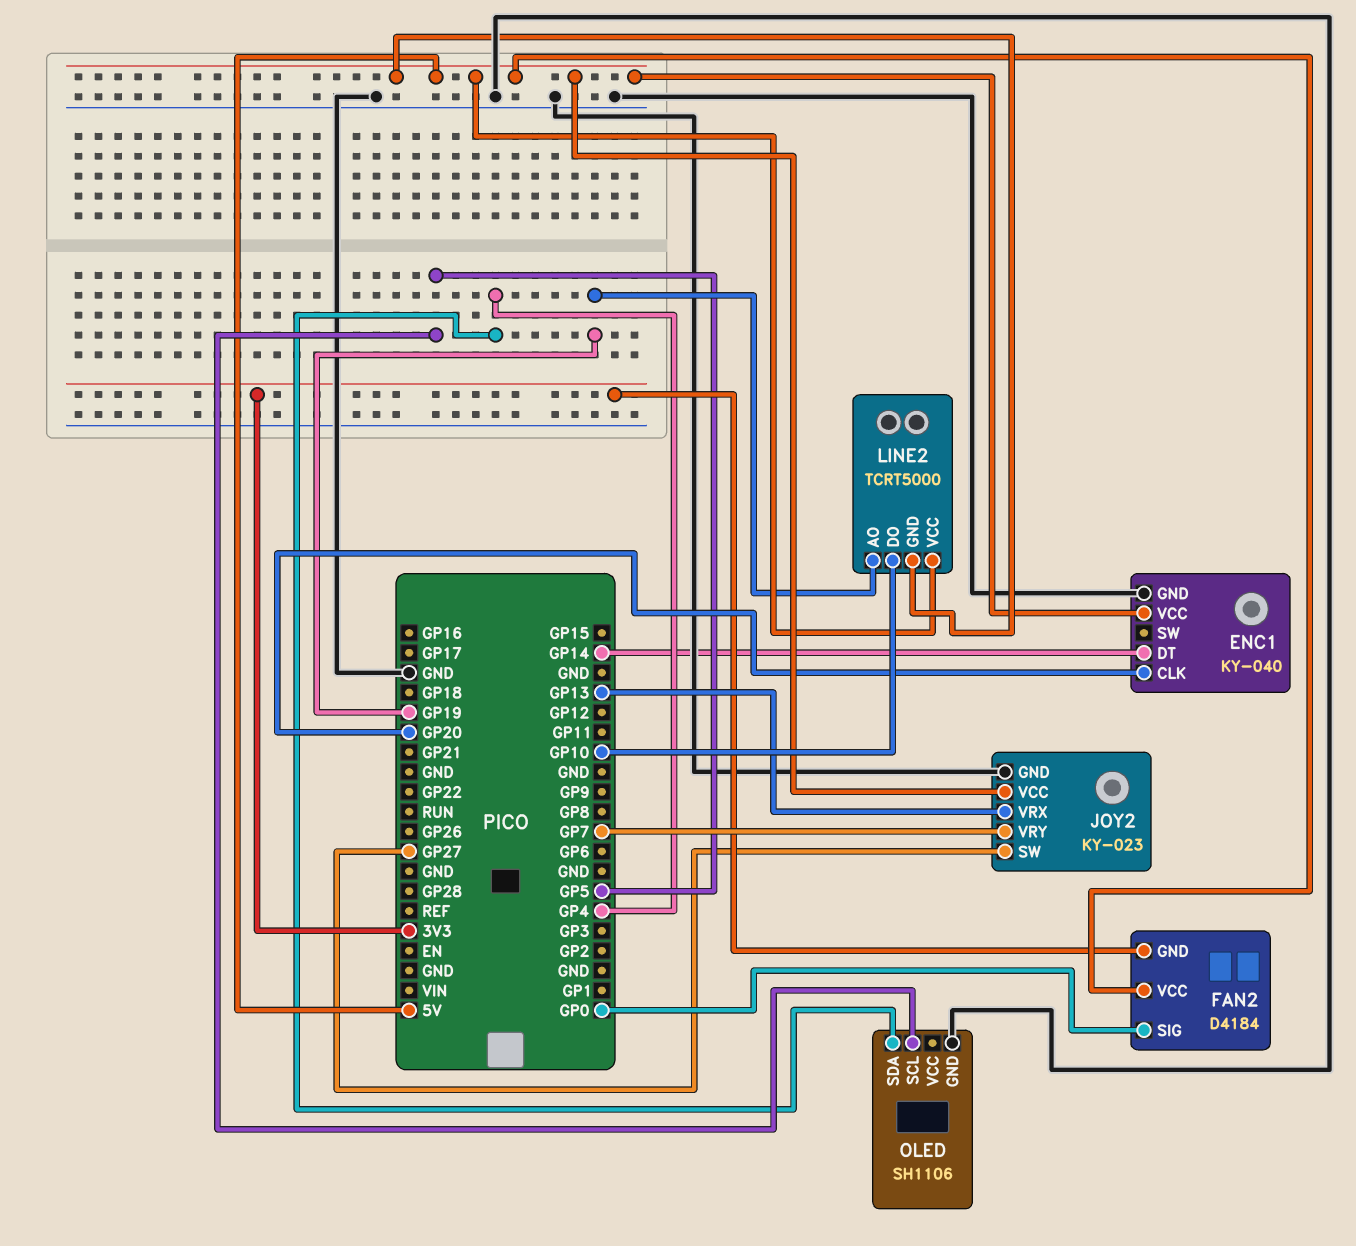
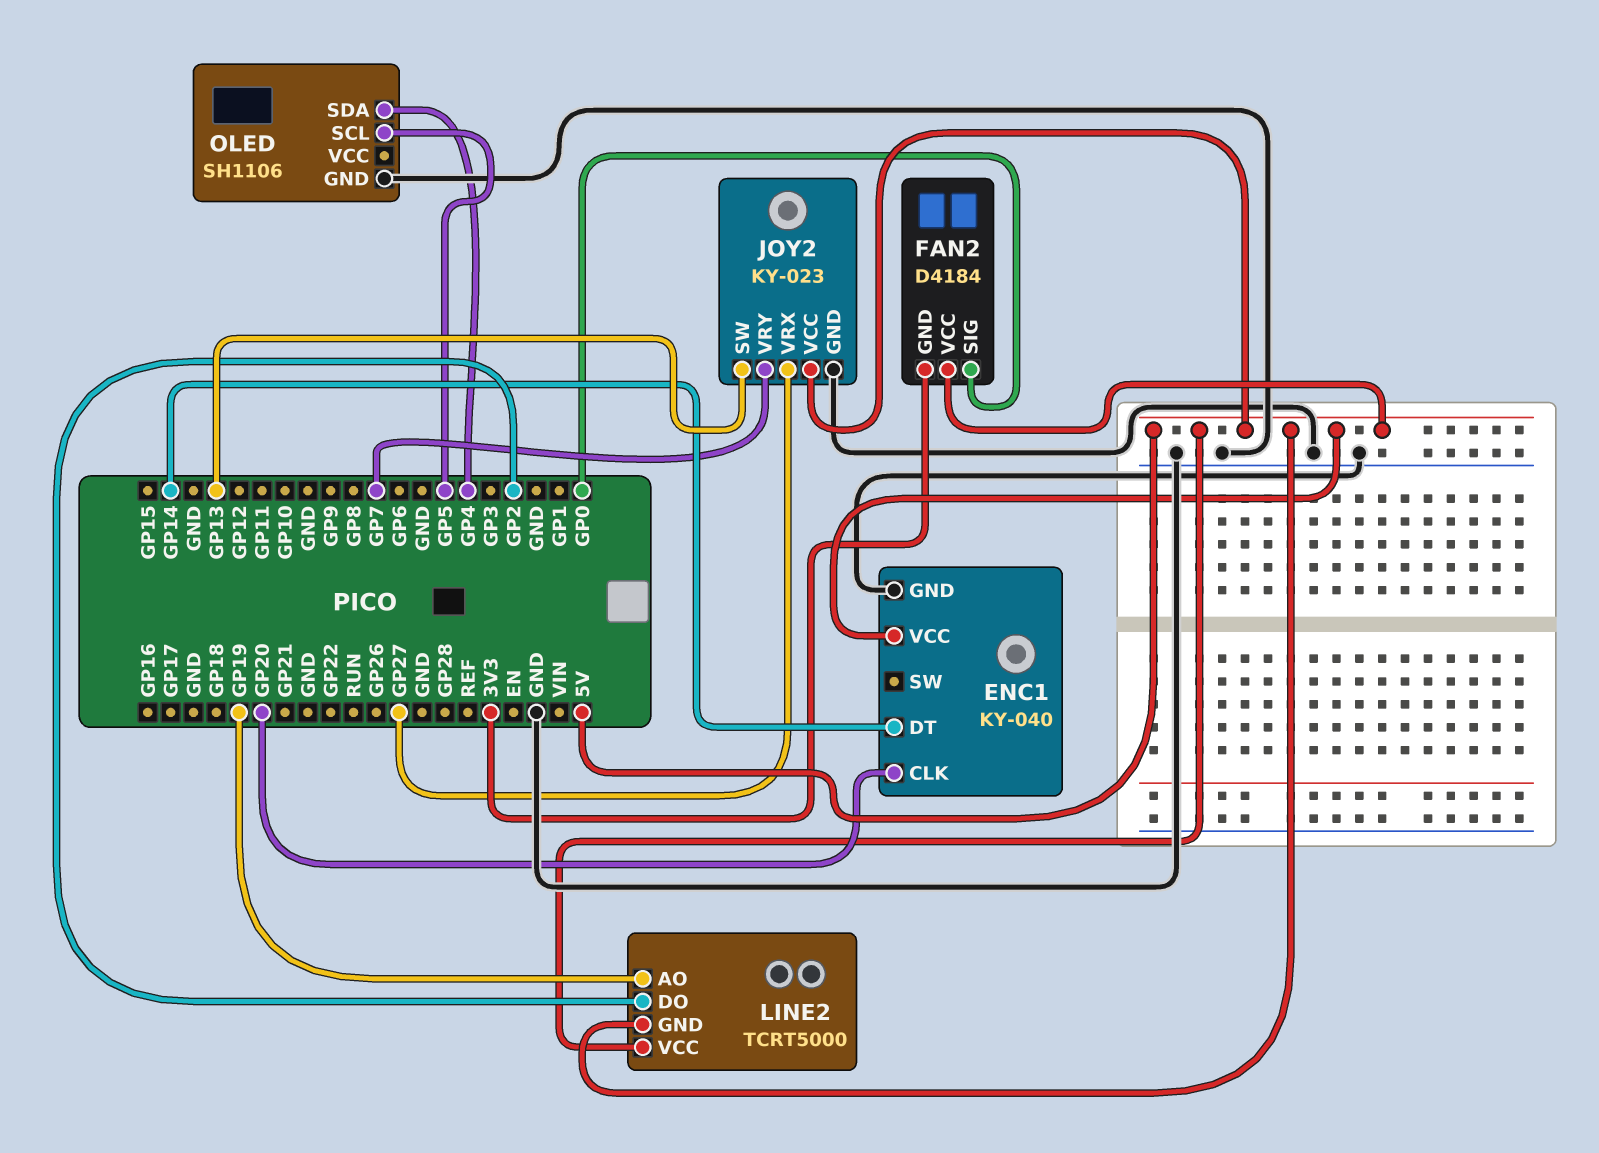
JOY2 pin SW: GP27 -> GP13
JOY2 pin VRX: GP13 -> GP27
LINE2 pin DO: GP10 -> GP2

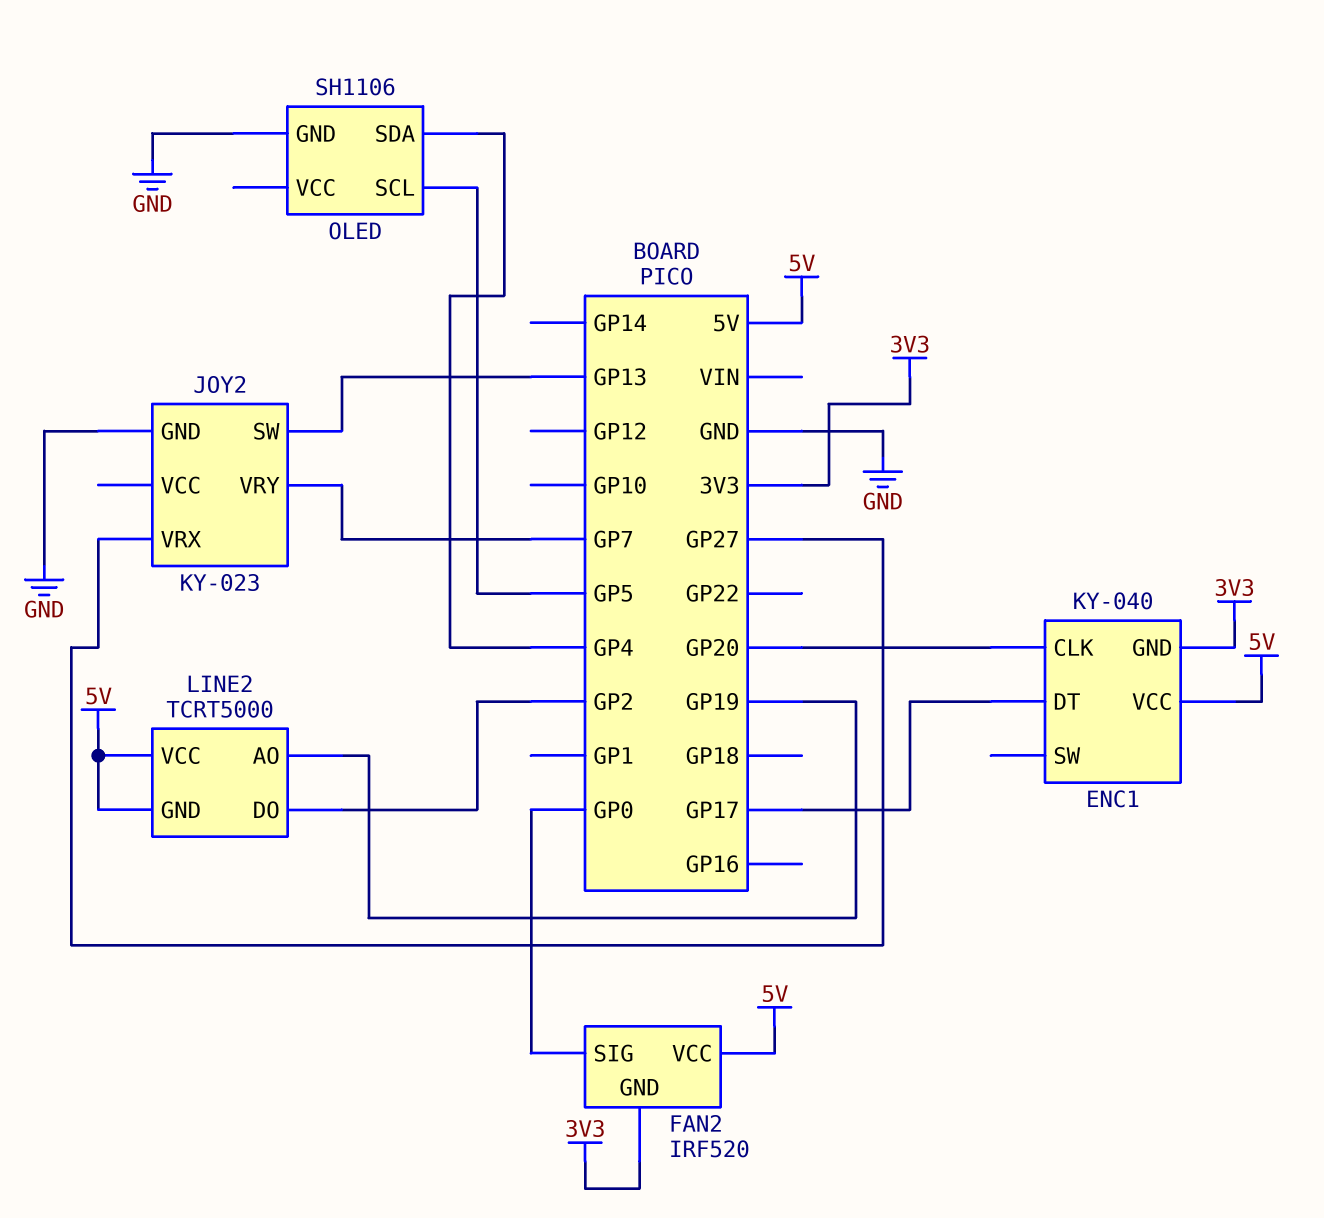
ENC1 pin DT: GP14 -> GP17
ENC1 pin GND: GND -> 3V3
FAN2: D4184 -> IRF520
JOY2 pin VCC: 5V -> none

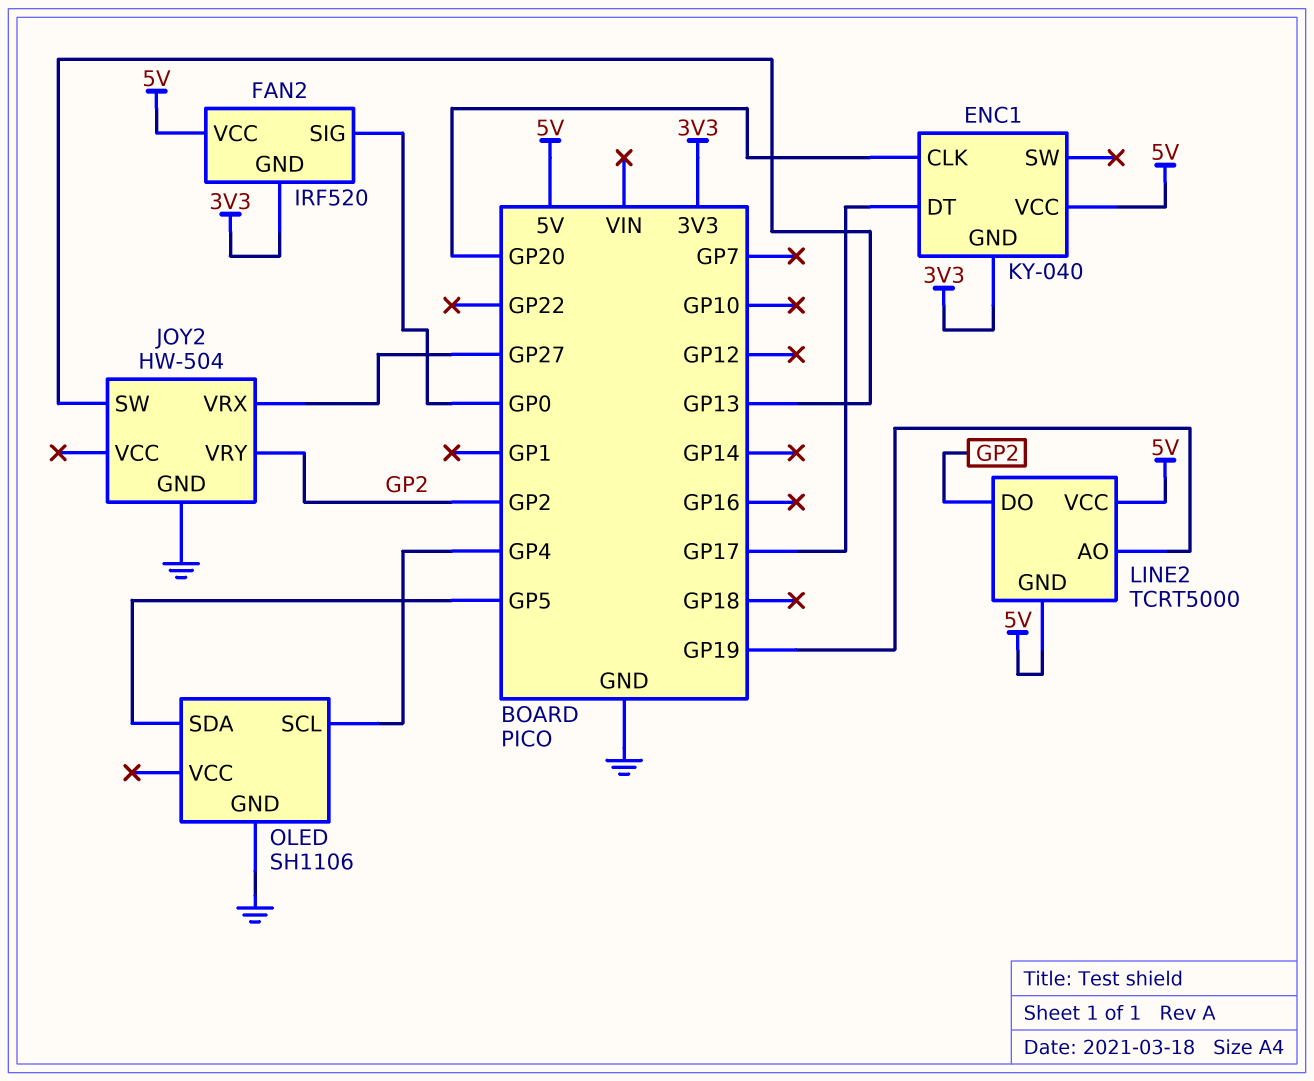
JOY2: KY-023 -> HW-504
JOY2 pin VRY: GP7 -> GP2
OLED pin SCL: GP5 -> GP4
OLED pin SDA: GP4 -> GP5

